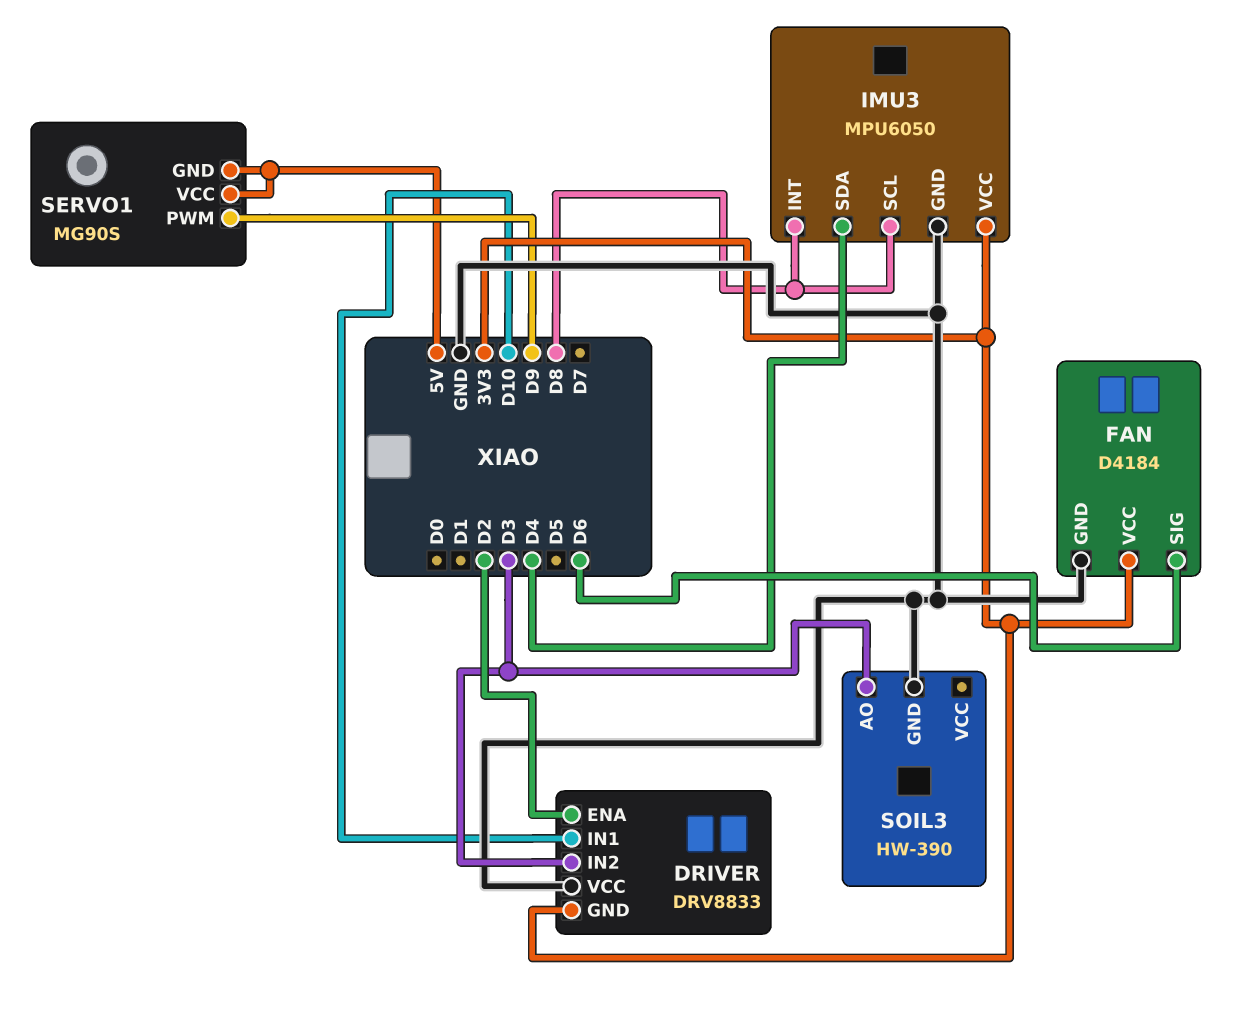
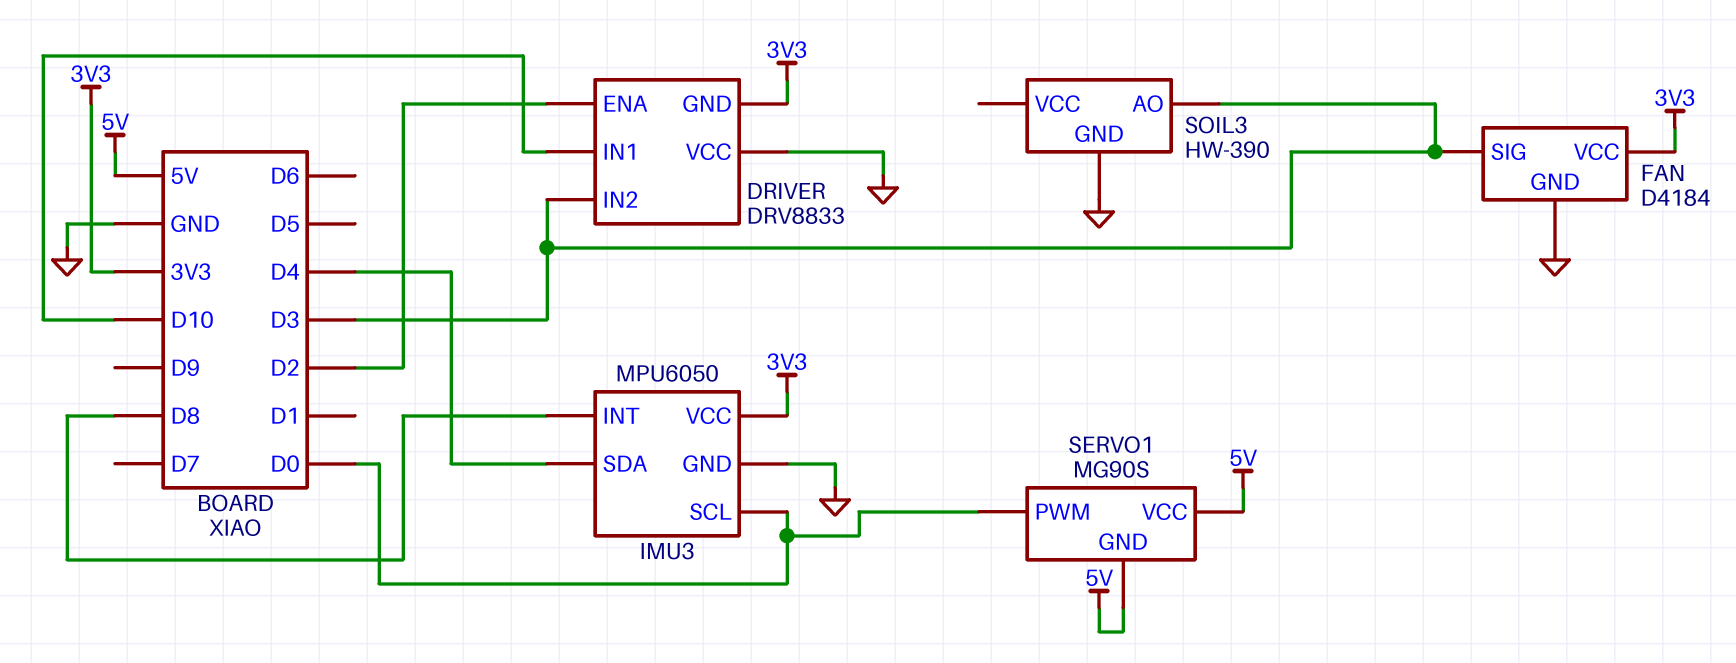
FAN pin SIG: D6 -> D3
IMU3 pin SCL: D8 -> D0
SERVO1 pin PWM: D9 -> D0

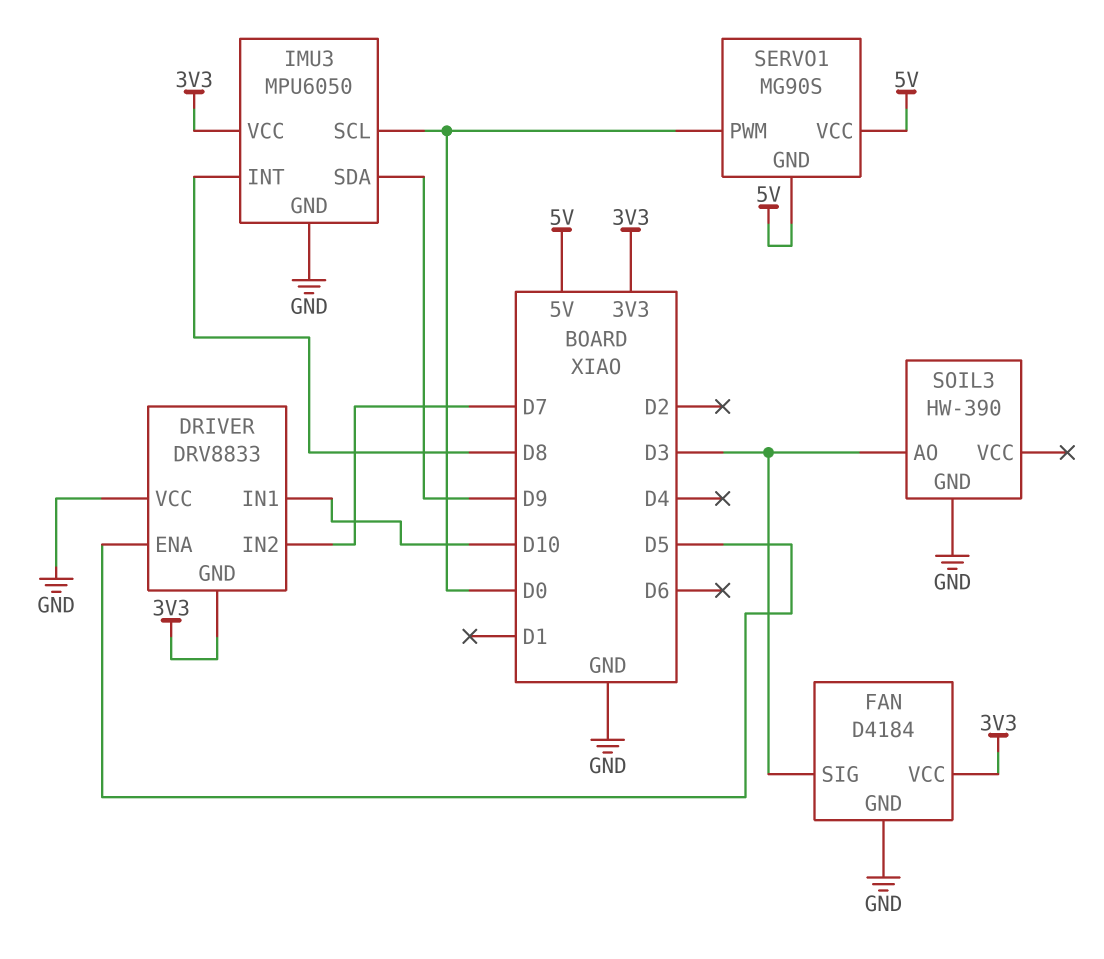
DRIVER pin ENA: D2 -> D5
DRIVER pin IN2: D3 -> D7
IMU3 pin SDA: D4 -> D9

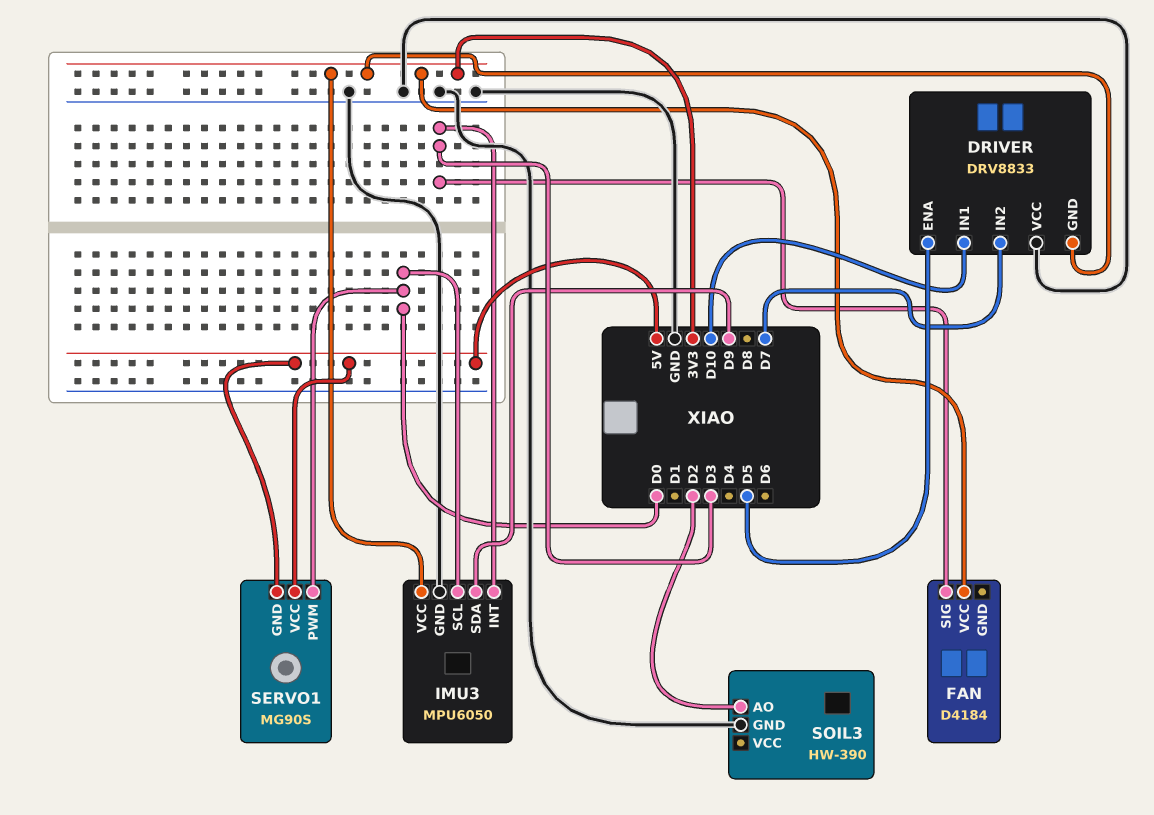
FAN pin GND: GND -> none
IMU3 pin INT: D8 -> D3
SOIL3 pin AO: D3 -> D2

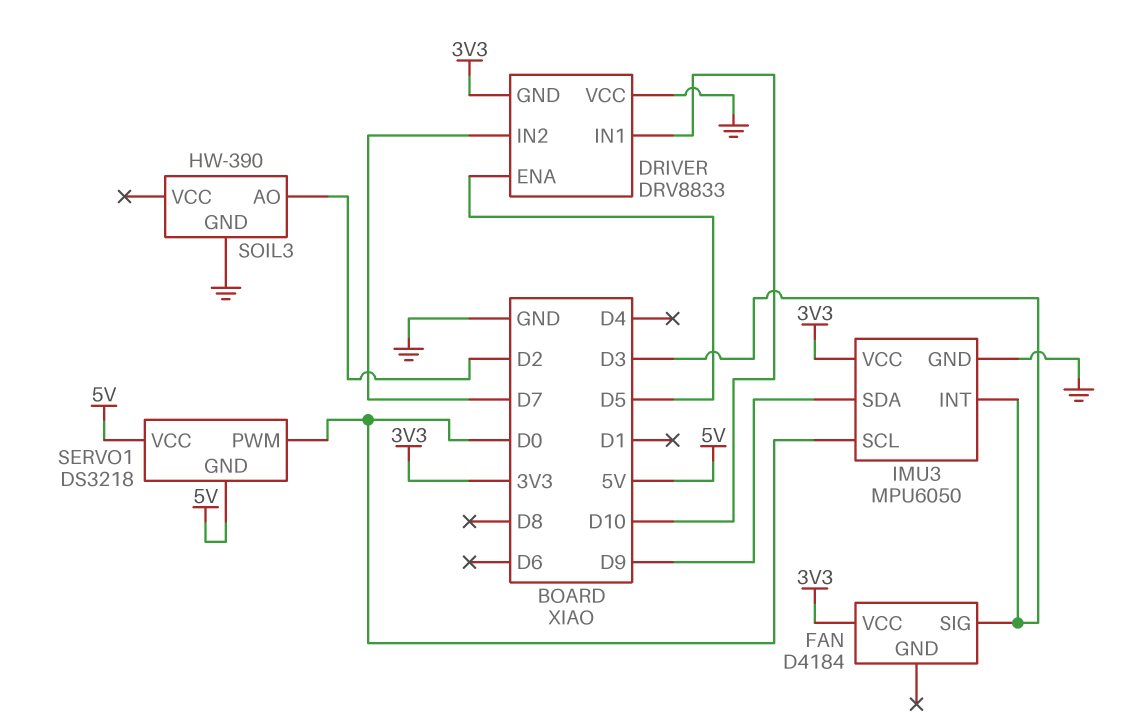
SERVO1: MG90S -> DS3218

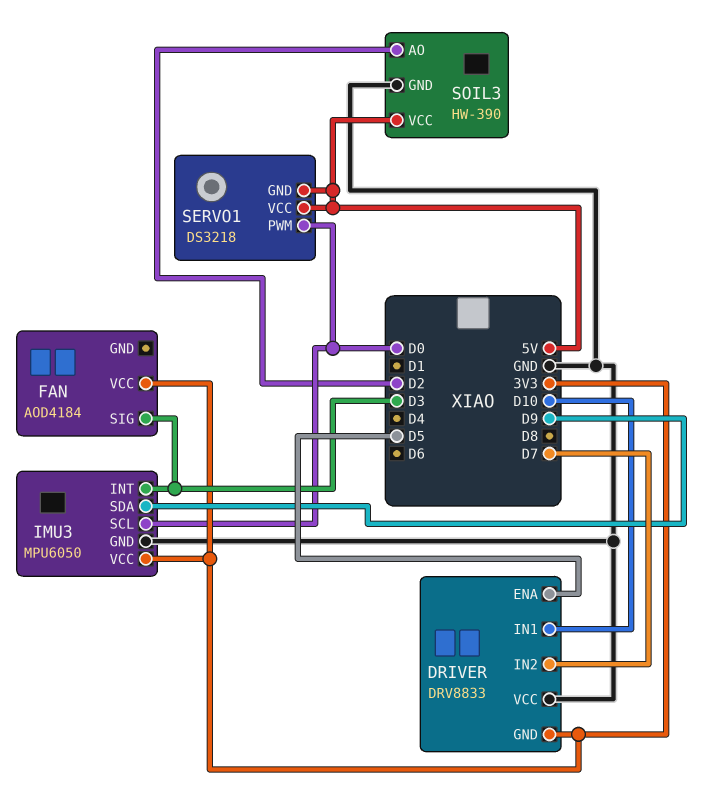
FAN: D4184 -> AOD4184
SOIL3 pin VCC: none -> 5V

